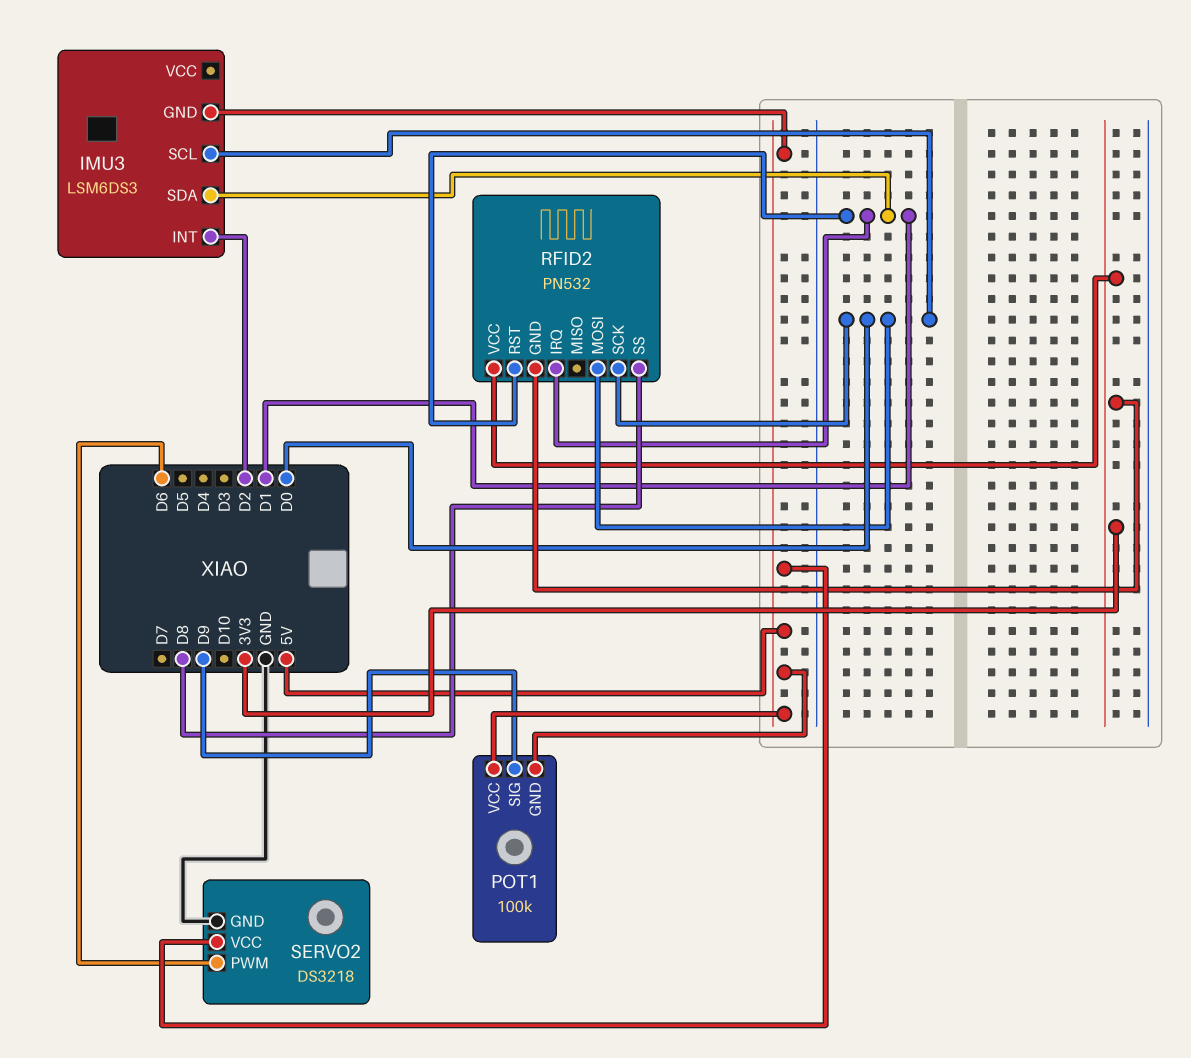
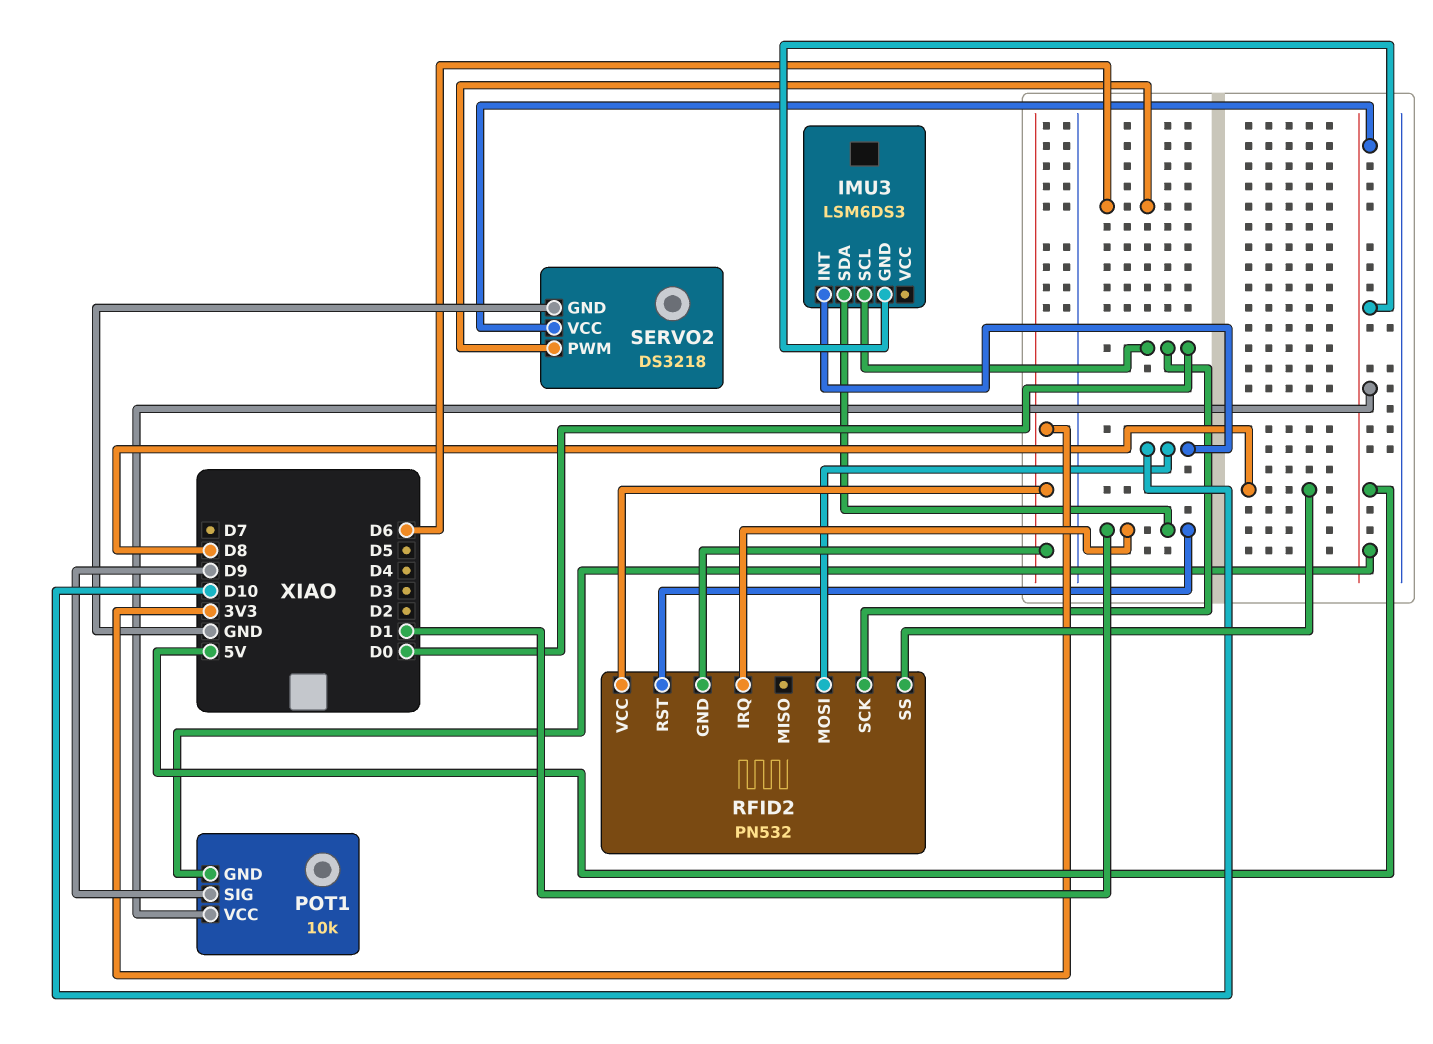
IMU3 pin INT: D2 -> D10
POT1: 100k -> 10k
RFID2 pin MOSI: D0 -> D10

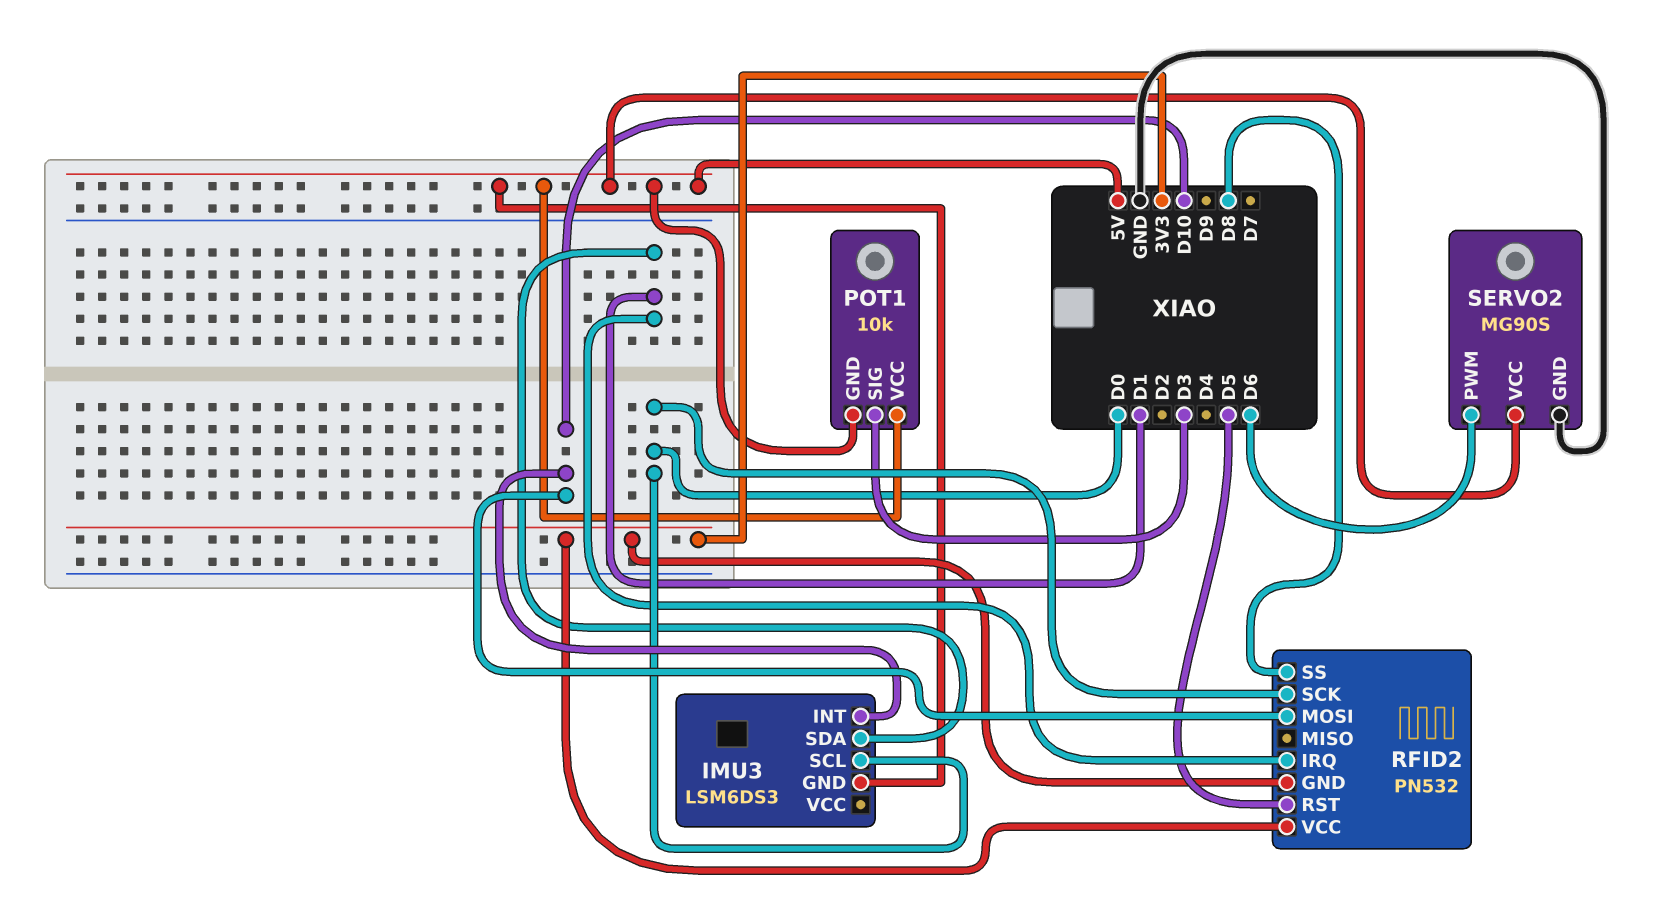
POT1 pin SIG: D9 -> D3
RFID2 pin RST: D1 -> D5
SERVO2: DS3218 -> MG90S

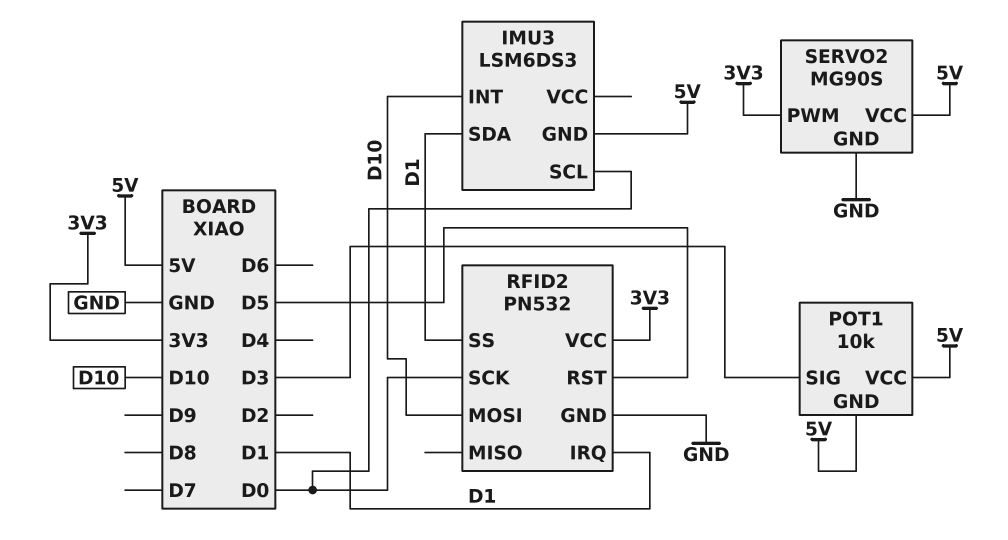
RFID2 pin GND: 3V3 -> GND
RFID2 pin SS: D8 -> D1
SERVO2 pin PWM: D6 -> 3V3

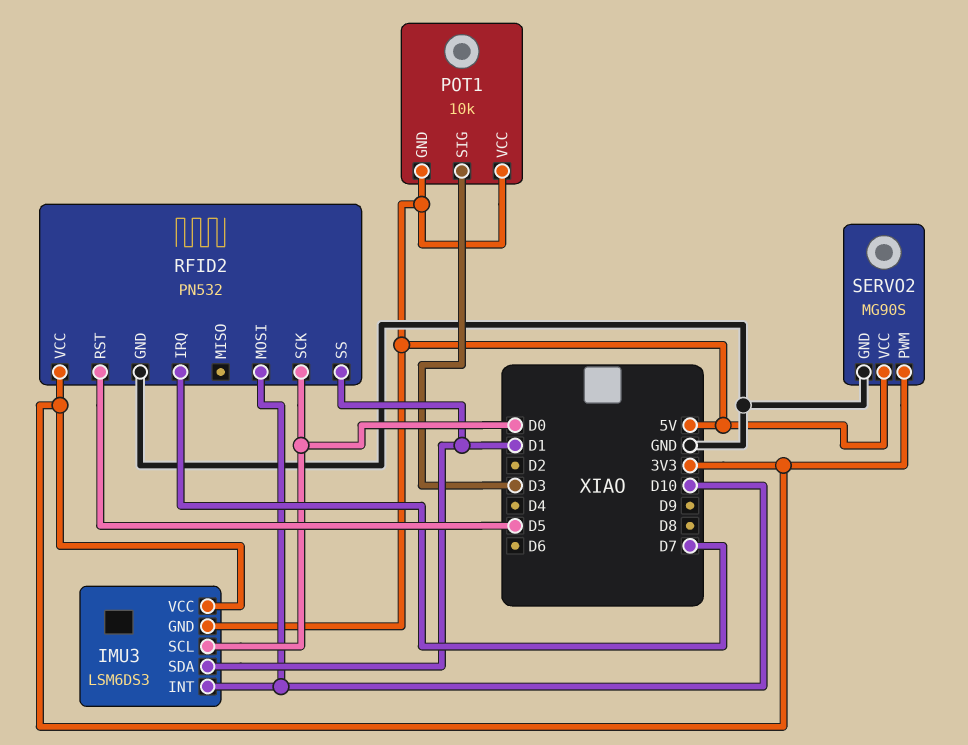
IMU3 pin VCC: none -> 3V3
RFID2 pin IRQ: D1 -> D7

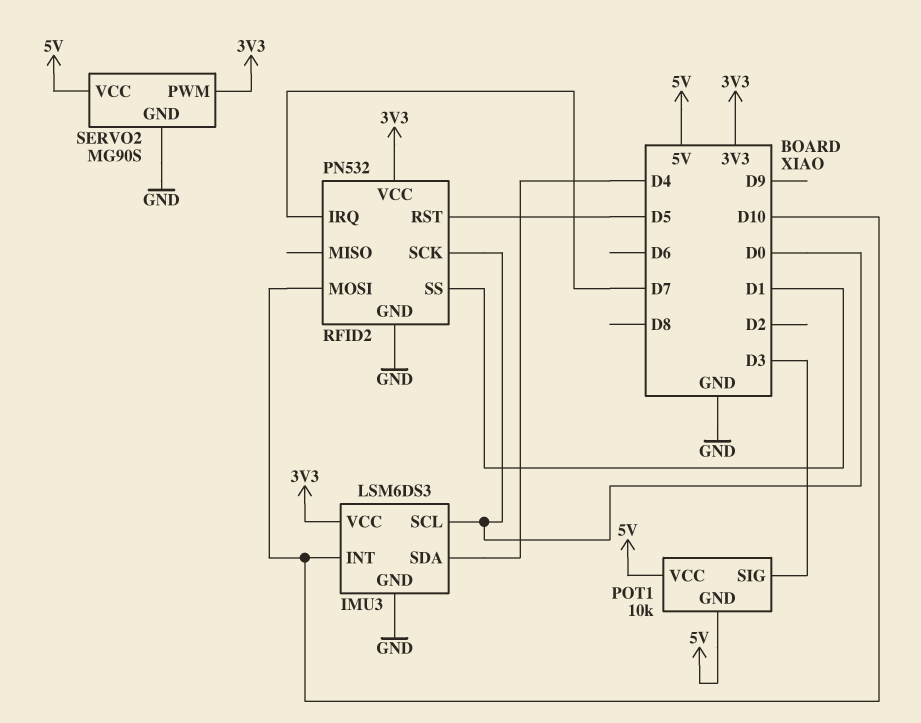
IMU3 pin GND: 5V -> GND
IMU3 pin SDA: D1 -> D4

